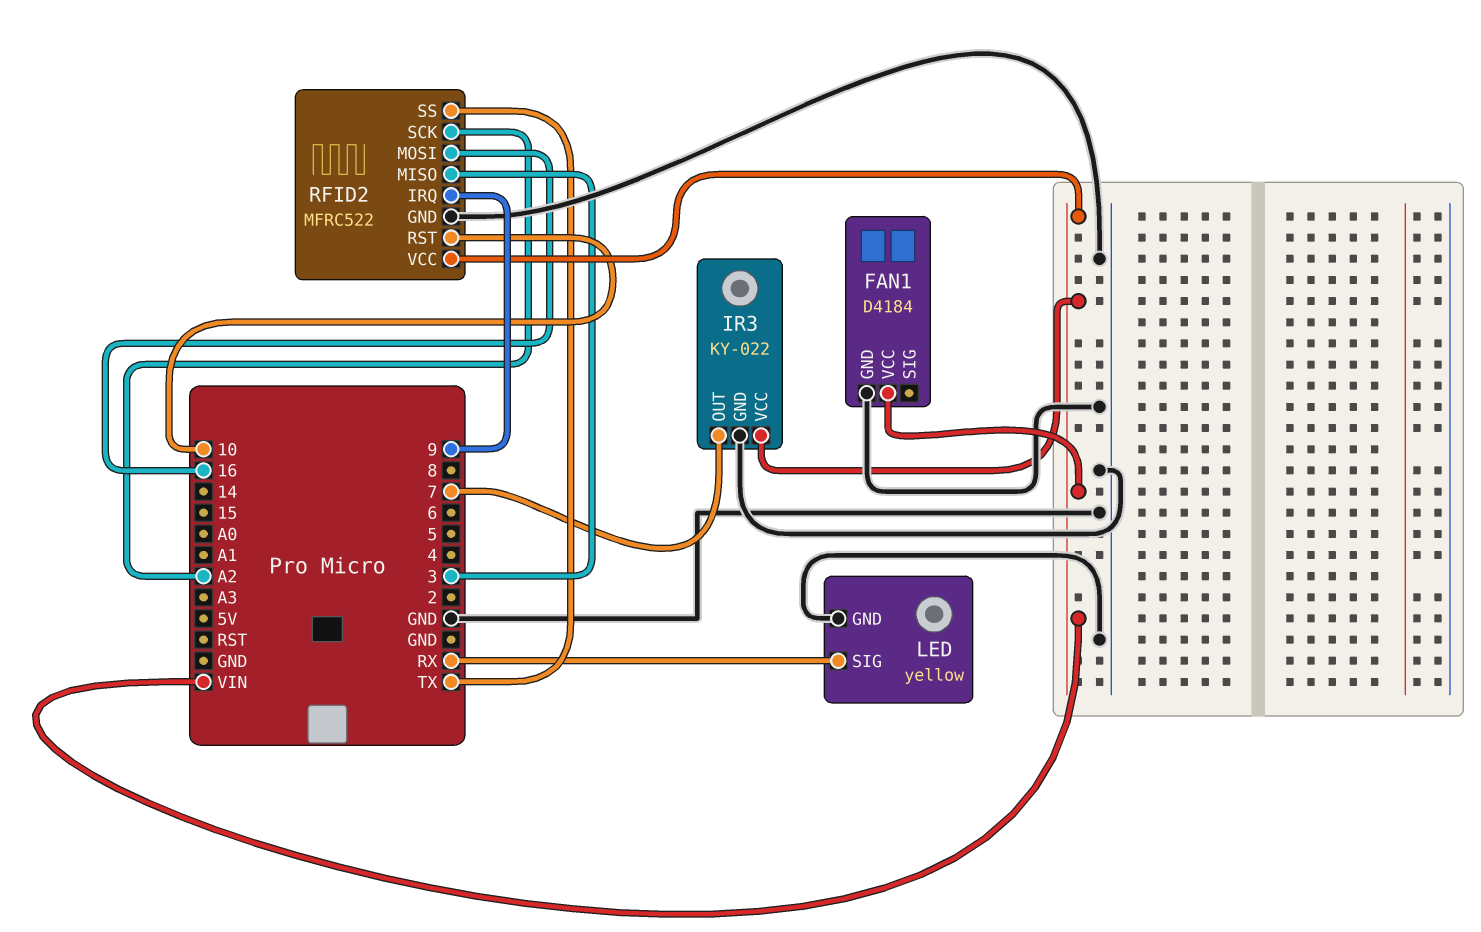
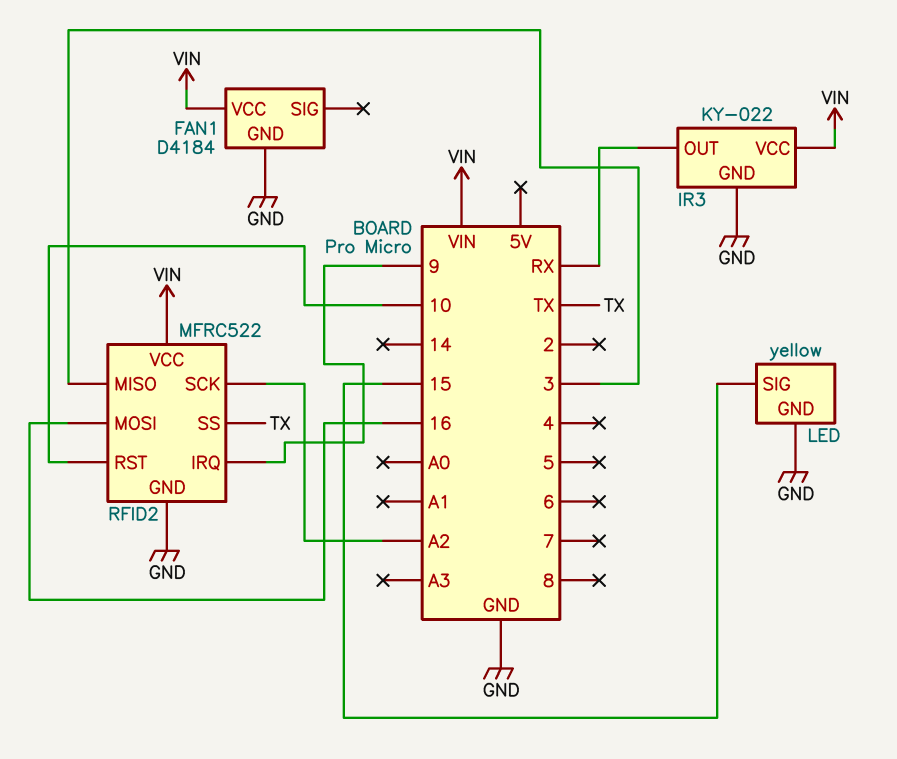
IR3 pin OUT: 7 -> RX
LED pin SIG: RX -> 15

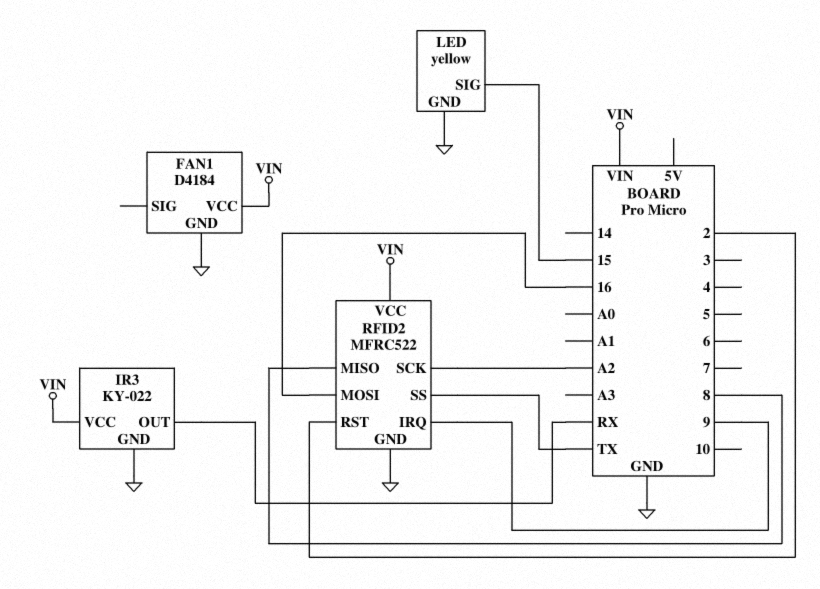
RFID2 pin MISO: 3 -> 8
RFID2 pin RST: 10 -> 2

